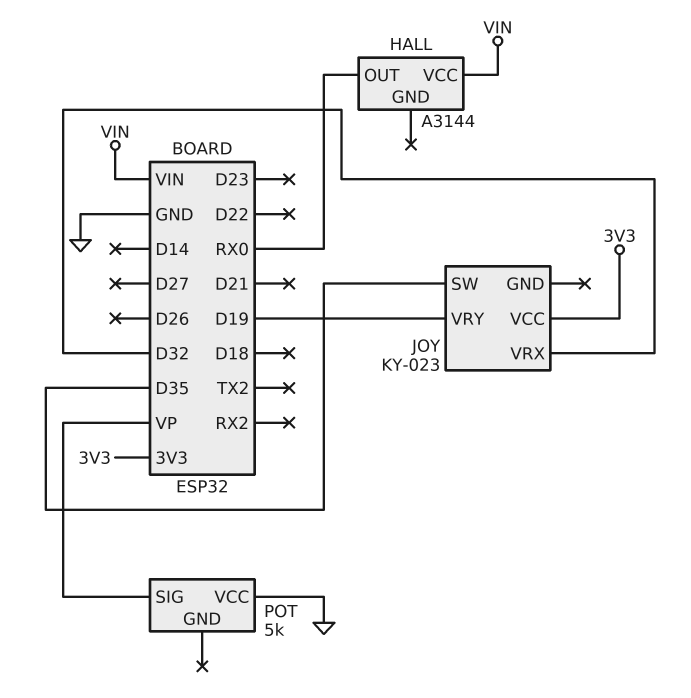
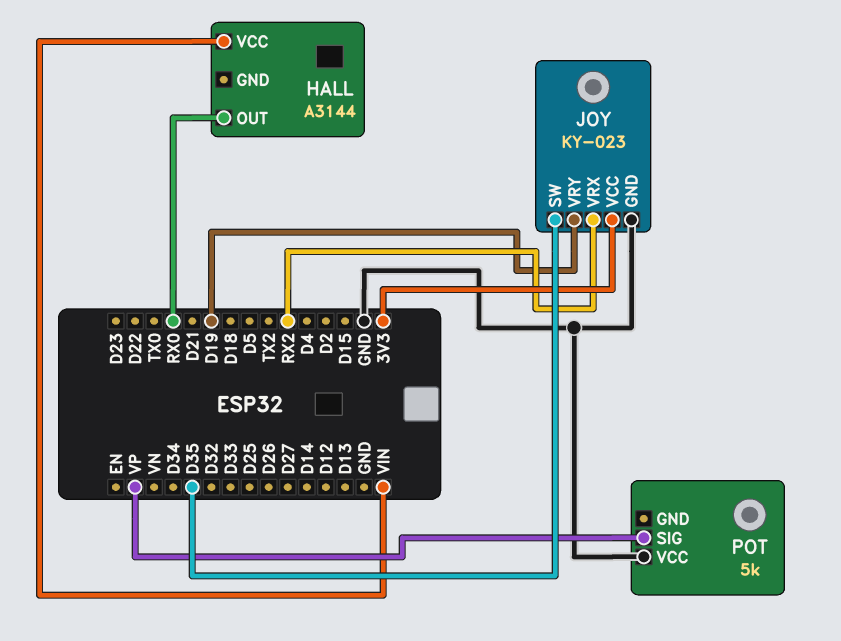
JOY pin GND: none -> GND
JOY pin VRX: D32 -> RX2

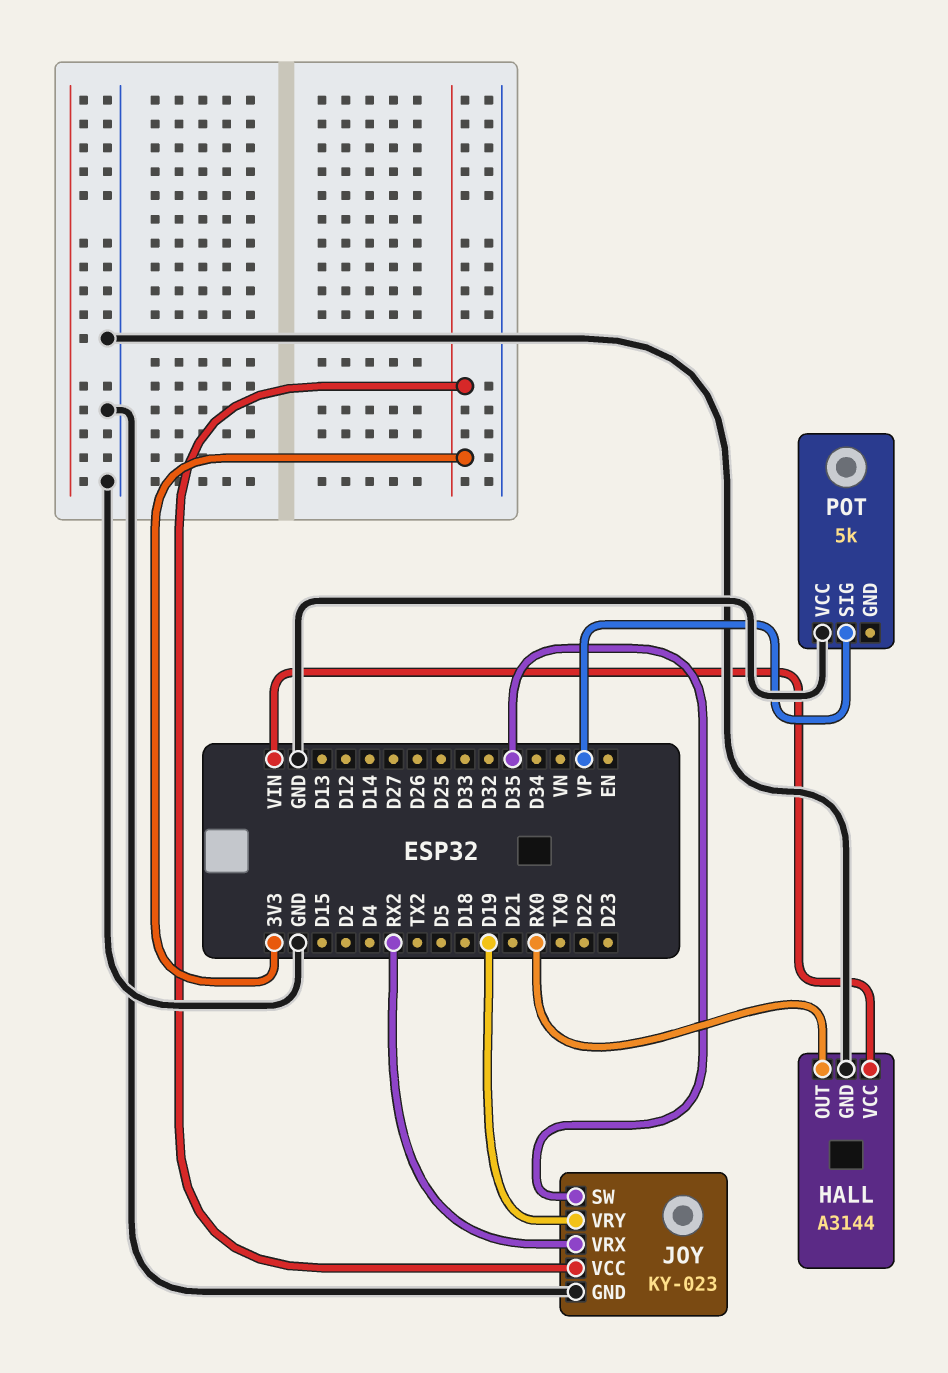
HALL pin GND: none -> GND

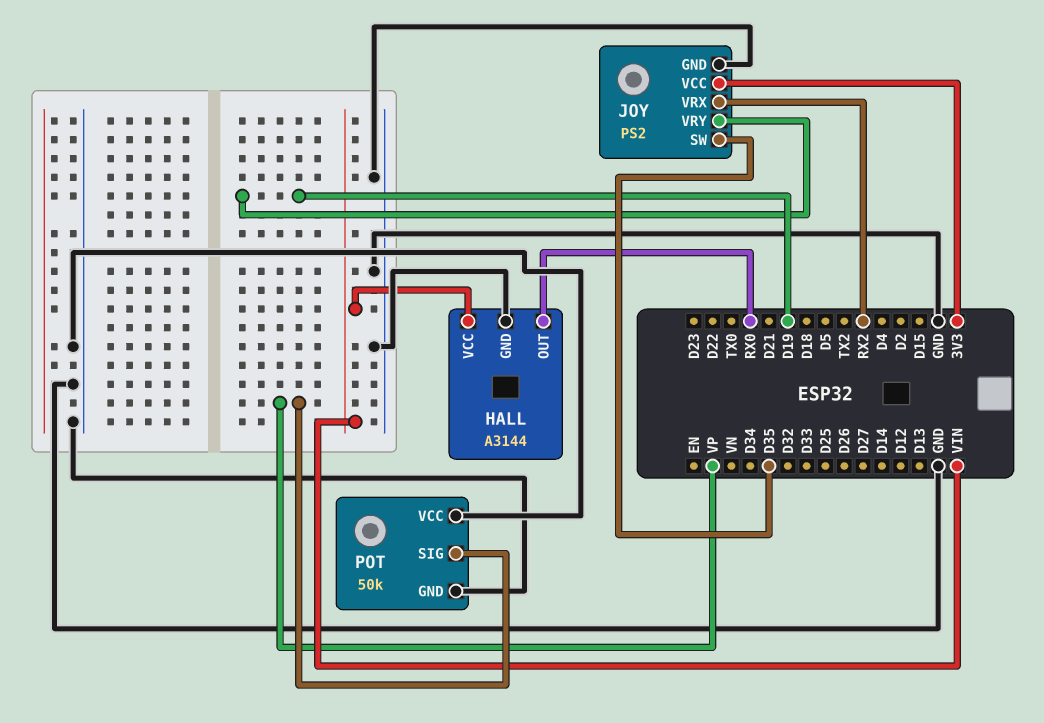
JOY: KY-023 -> PS2
POT: 5k -> 50k
POT pin GND: none -> GND

